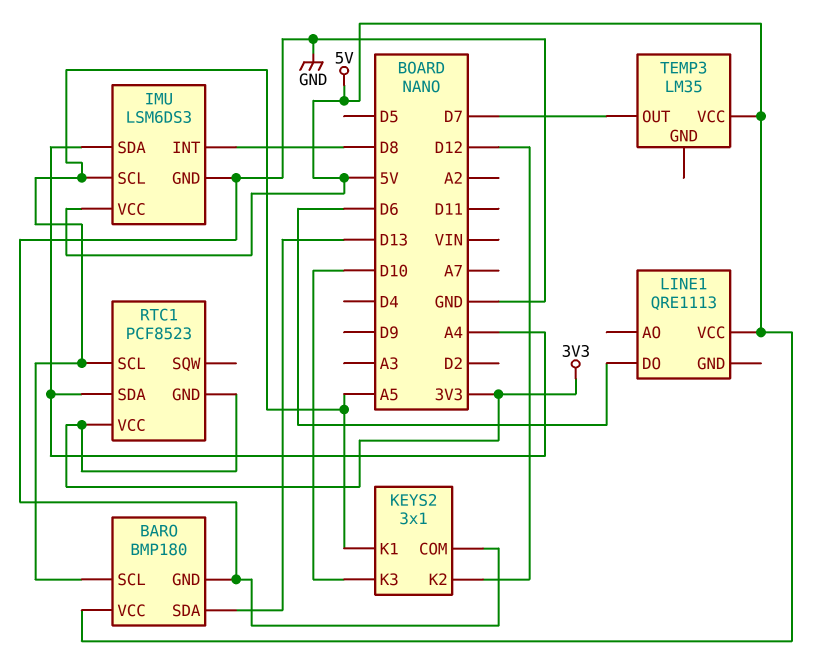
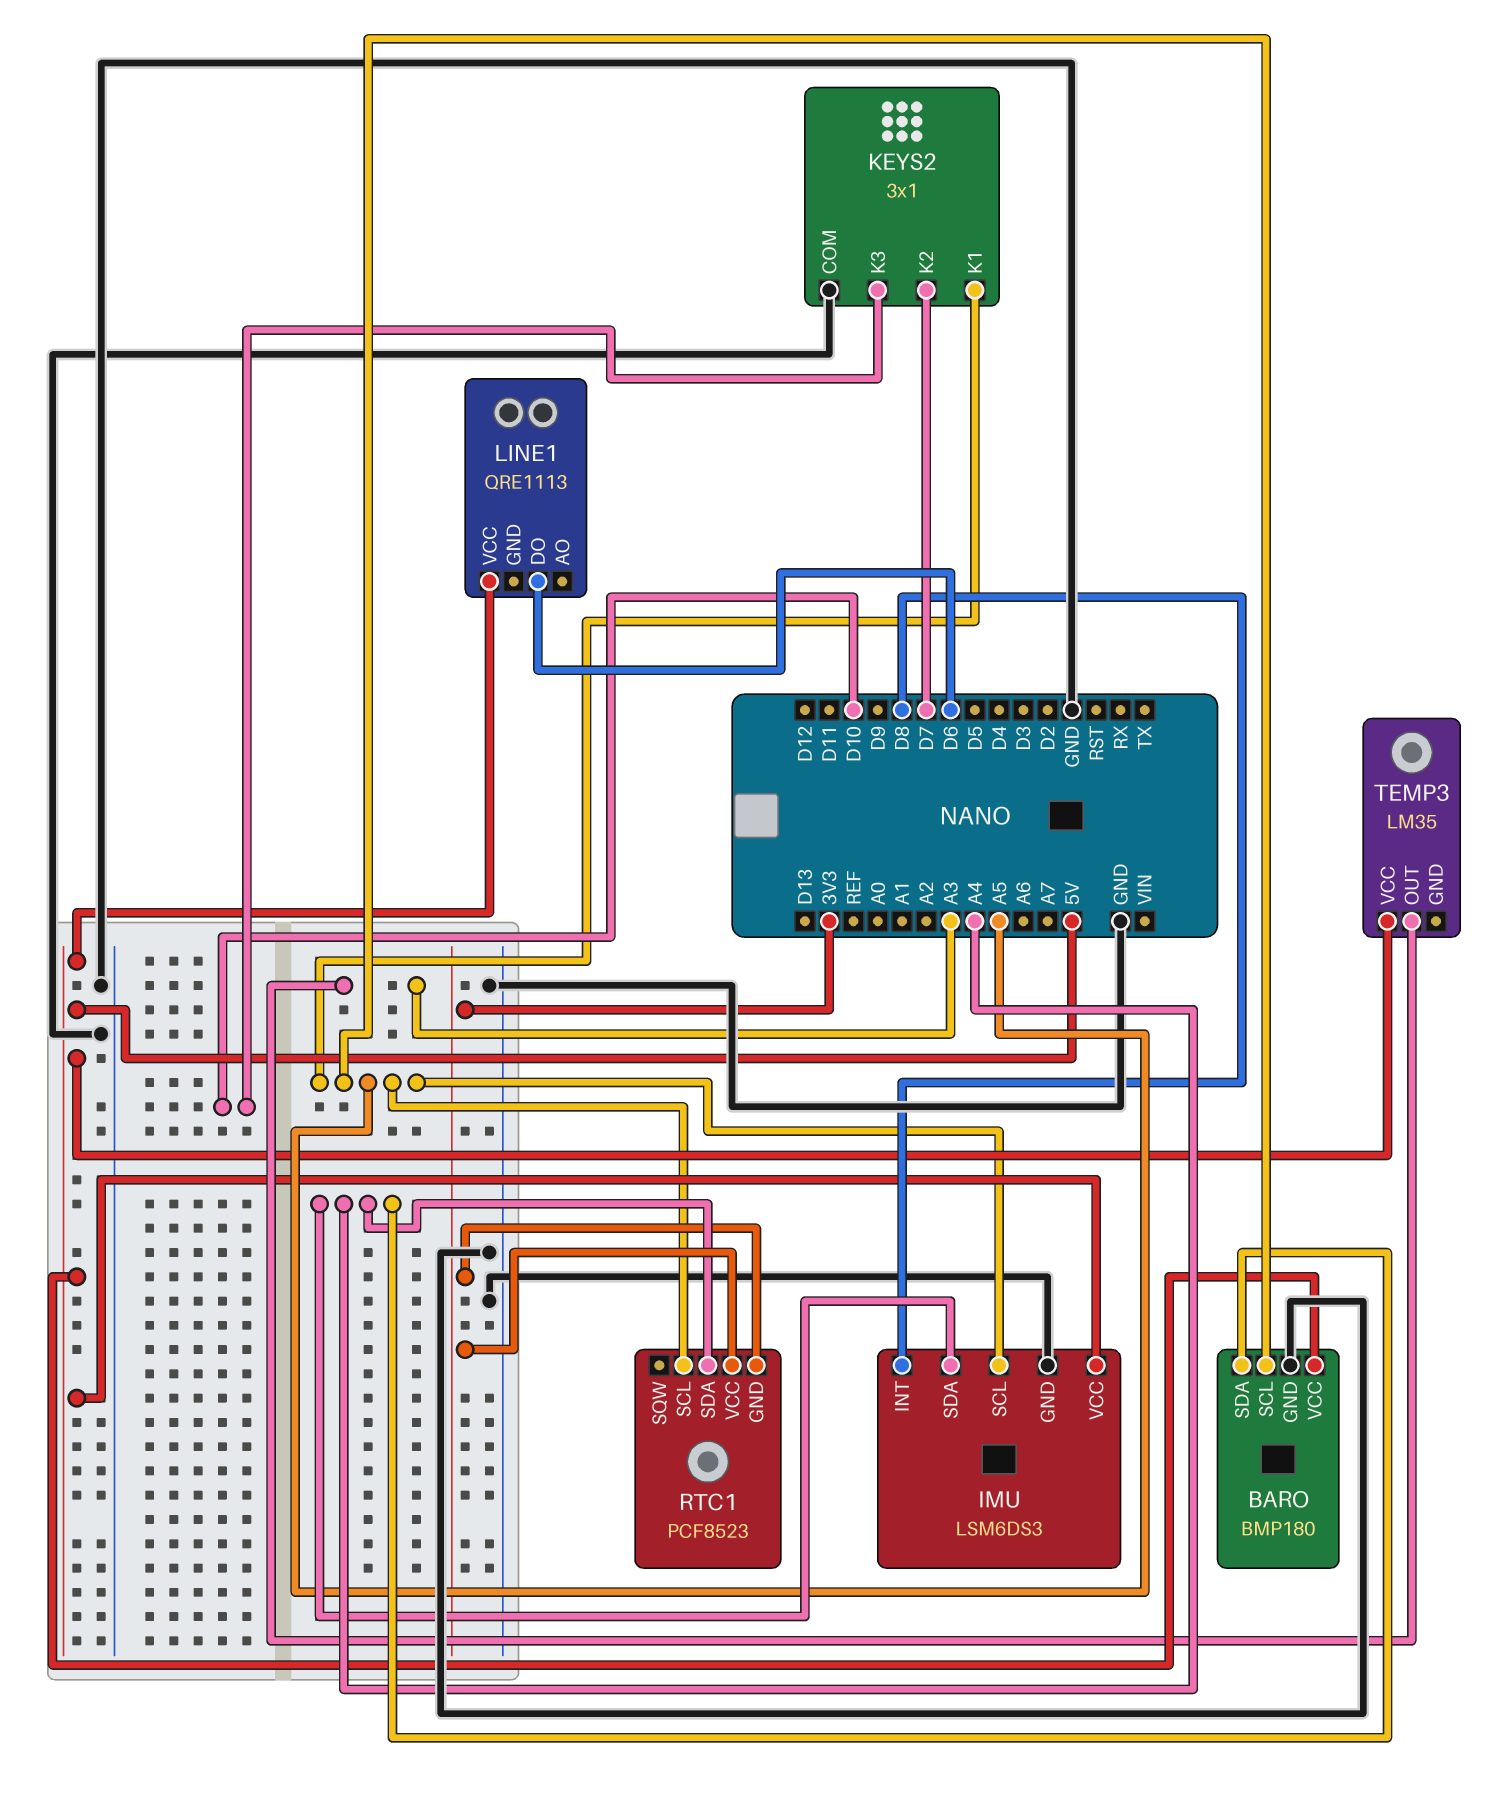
BARO pin SDA: D13 -> A4
KEYS2 pin K2: D12 -> D7
TEMP3 pin OUT: D7 -> A3

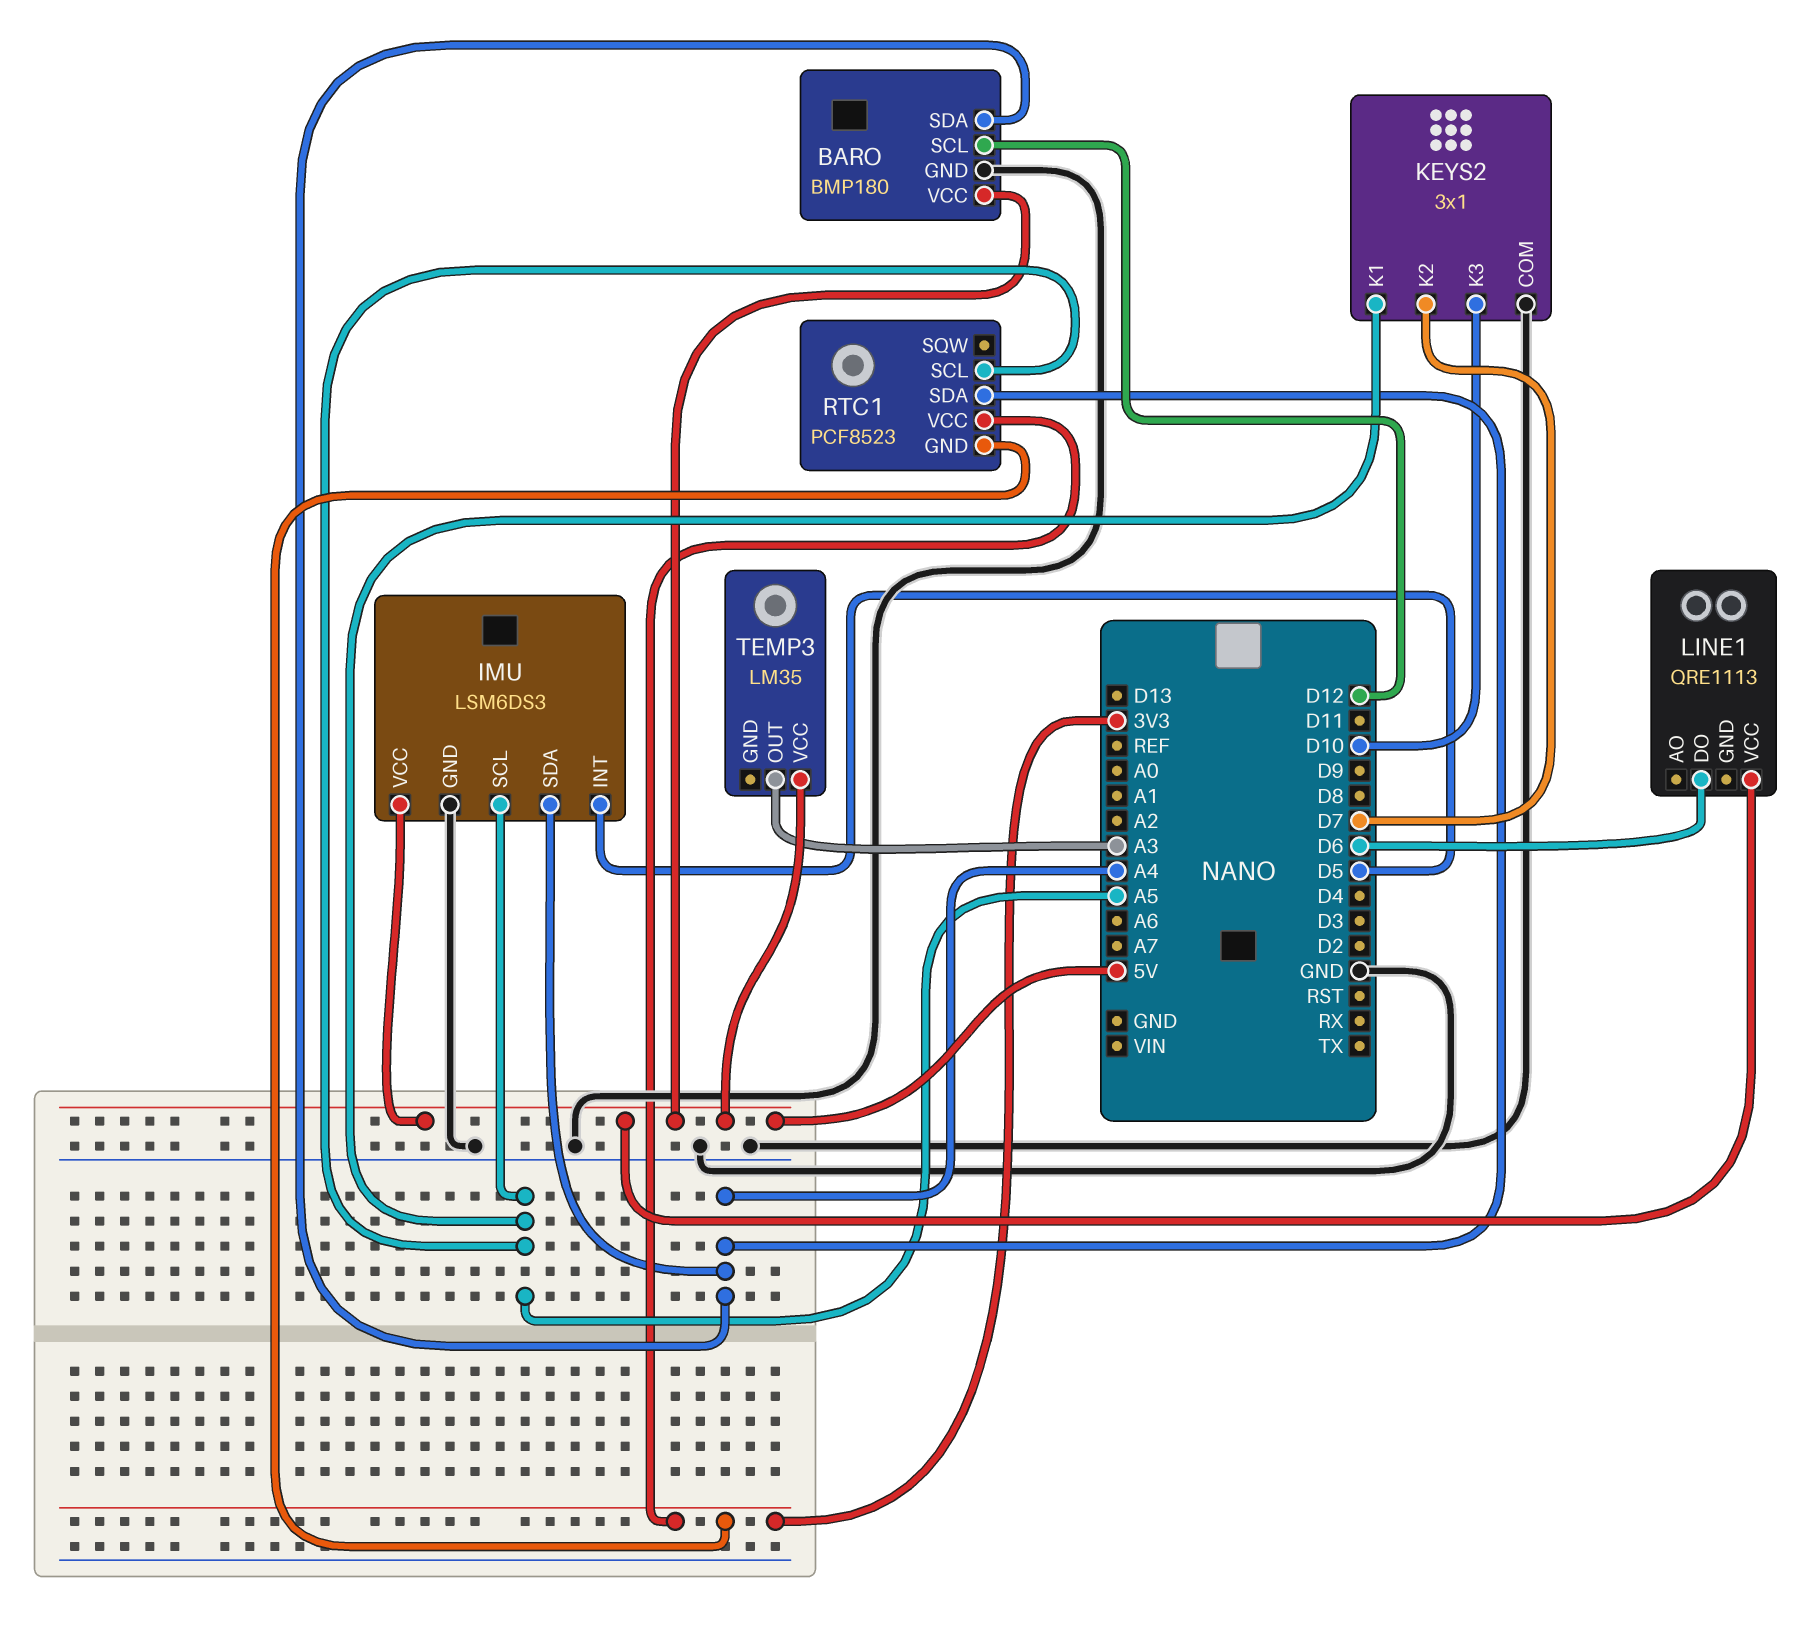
BARO pin SCL: A5 -> D12
IMU pin INT: D8 -> D5

